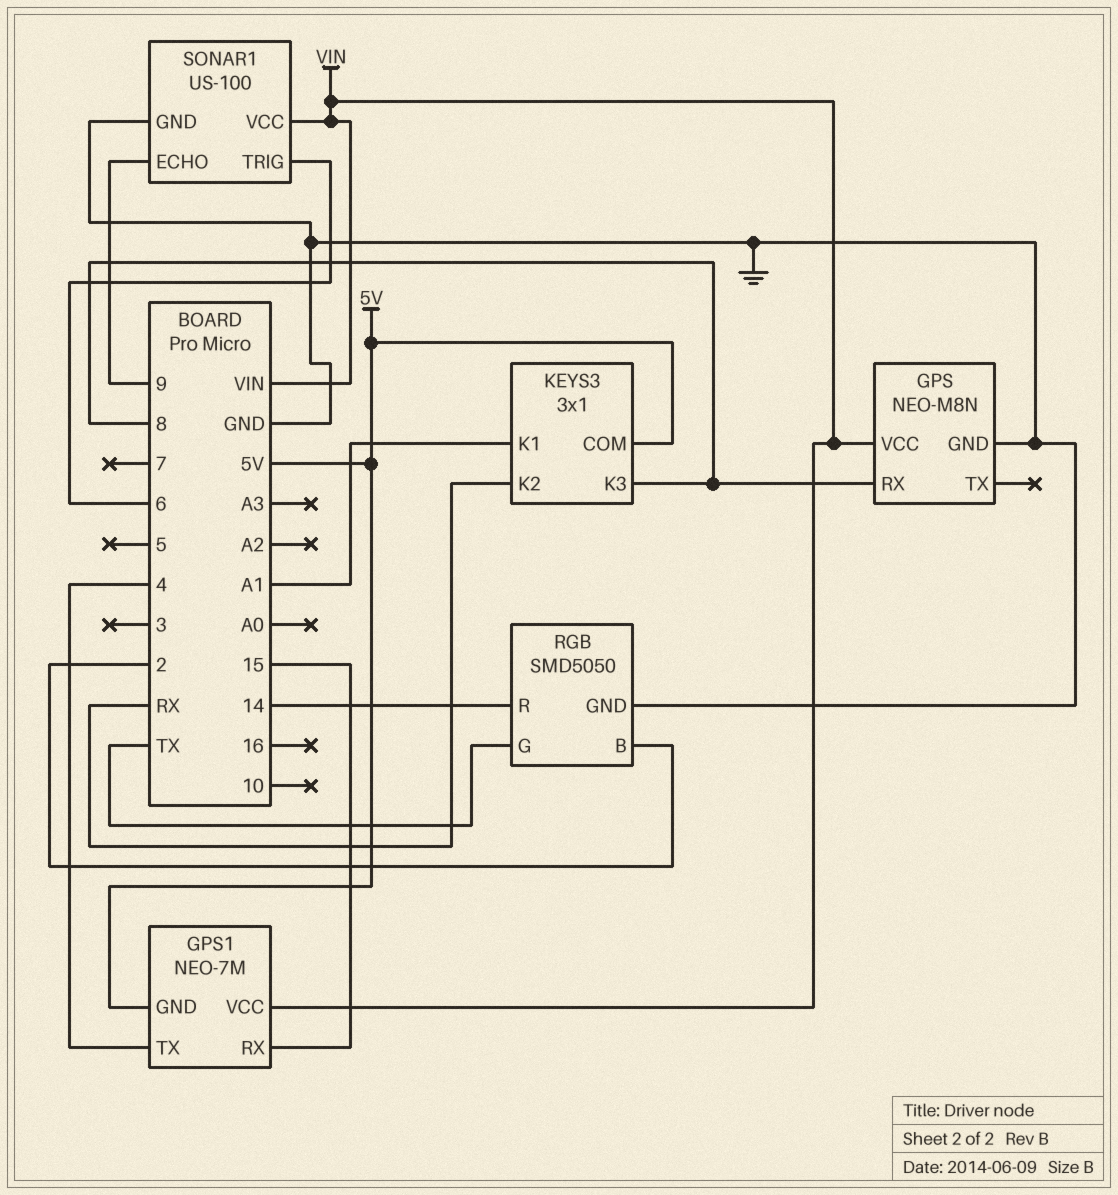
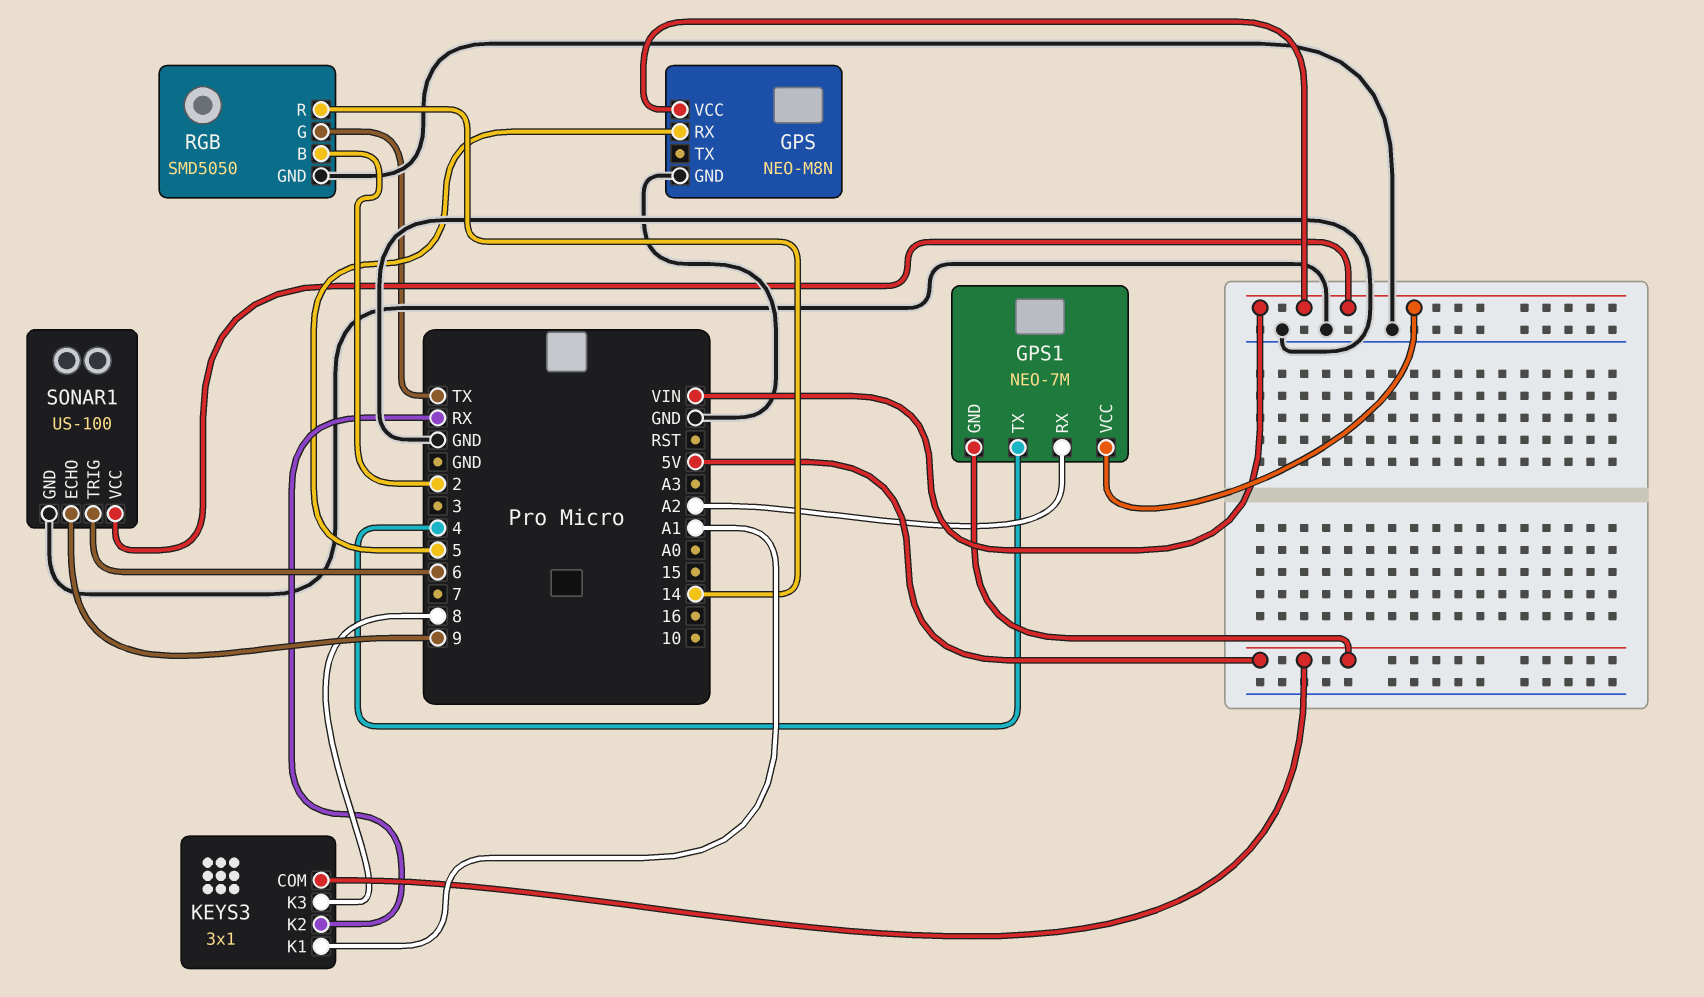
GPS pin RX: 8 -> 5
GPS1 pin RX: 15 -> A2

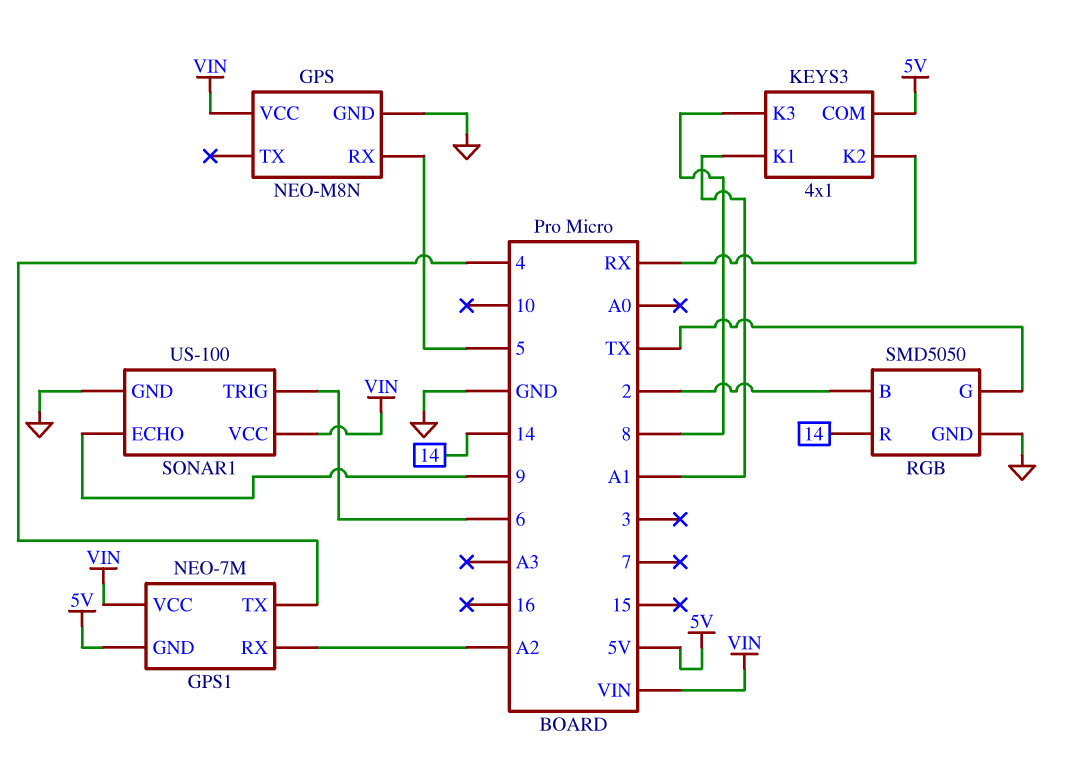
KEYS3: 3x1 -> 4x1

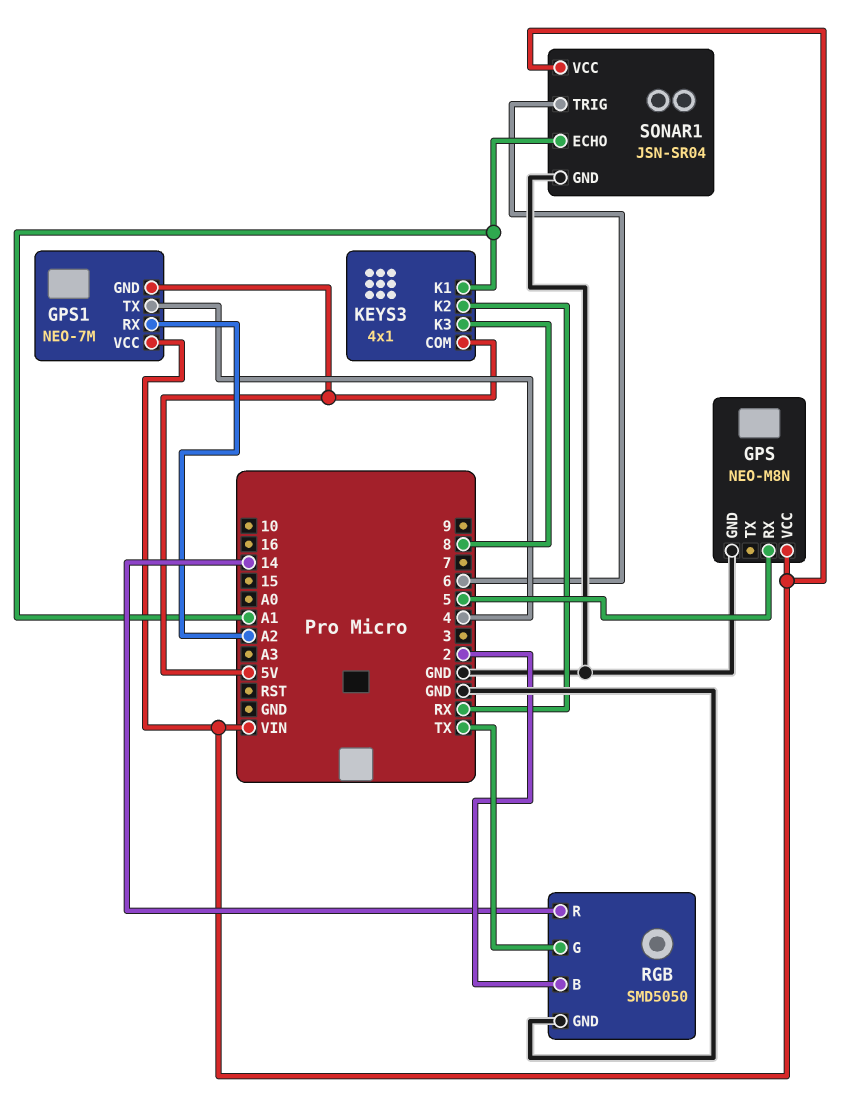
SONAR1: US-100 -> JSN-SR04
SONAR1 pin ECHO: 9 -> A1

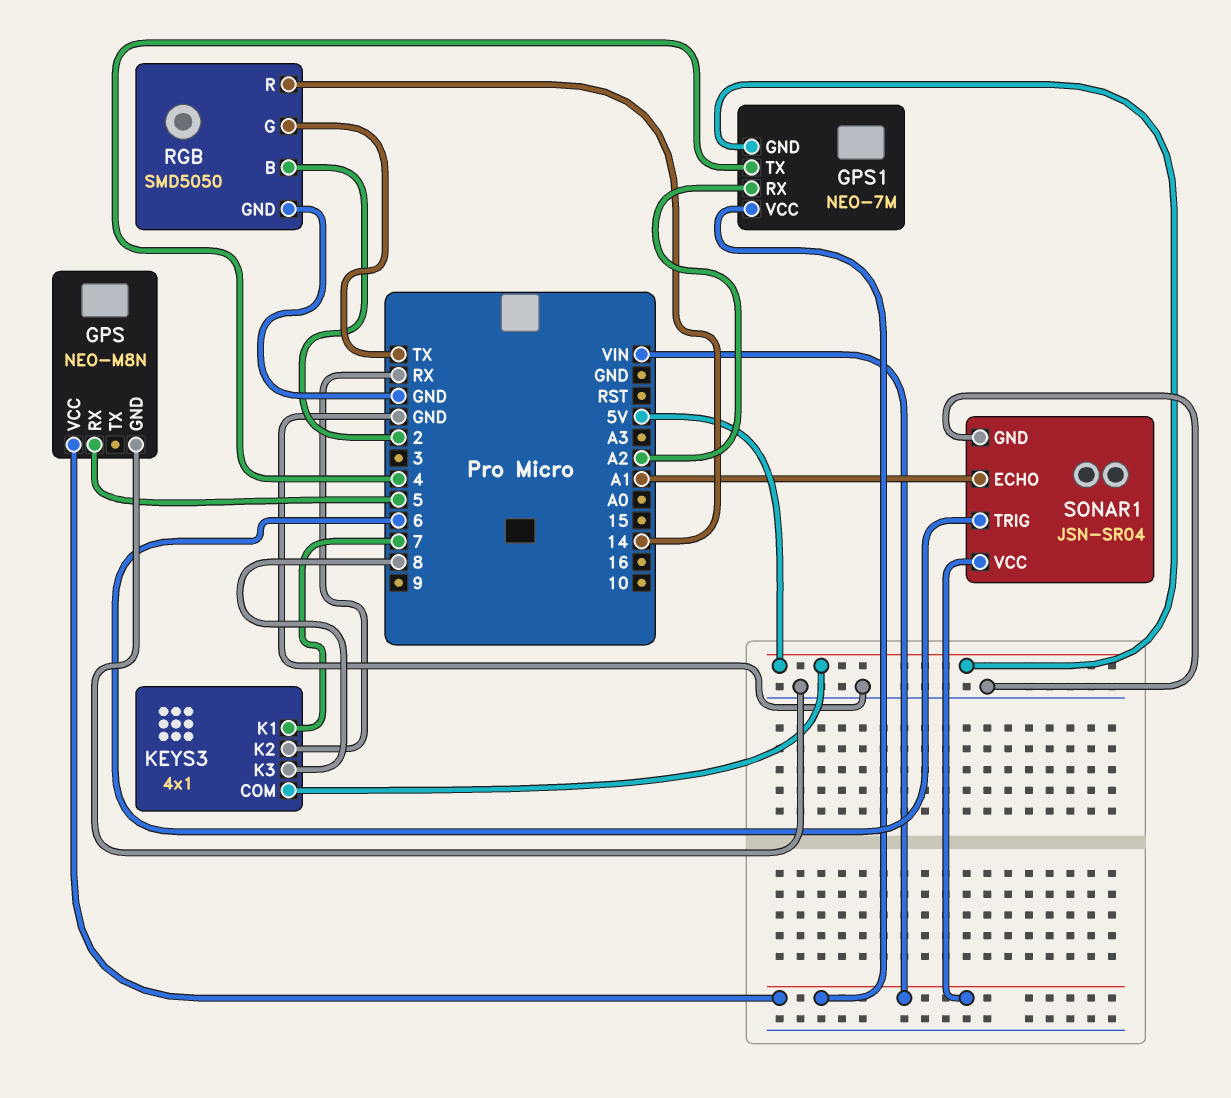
KEYS3 pin K1: A1 -> 7

